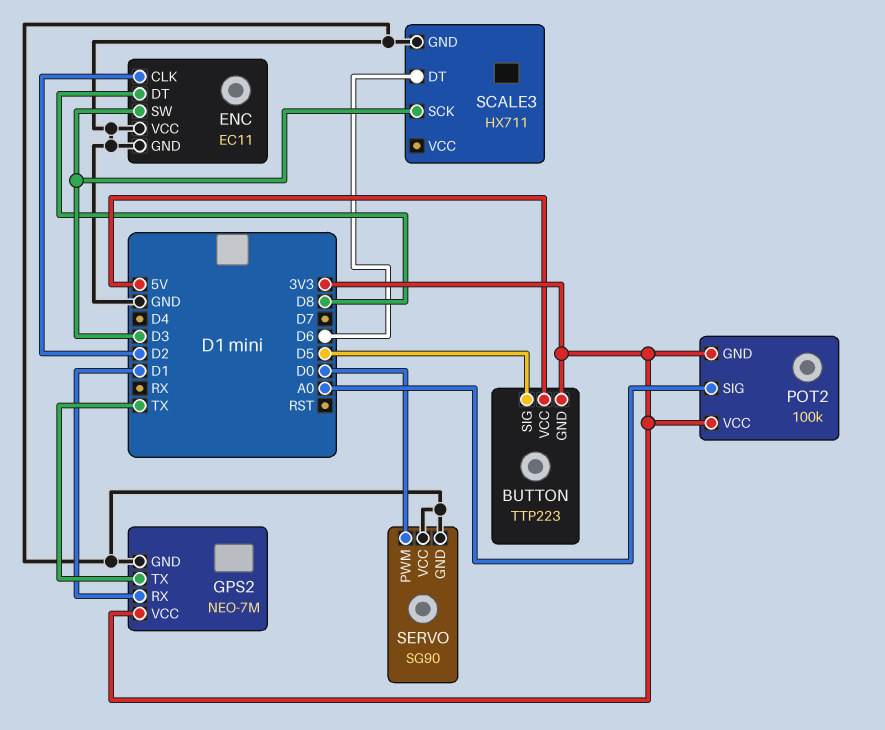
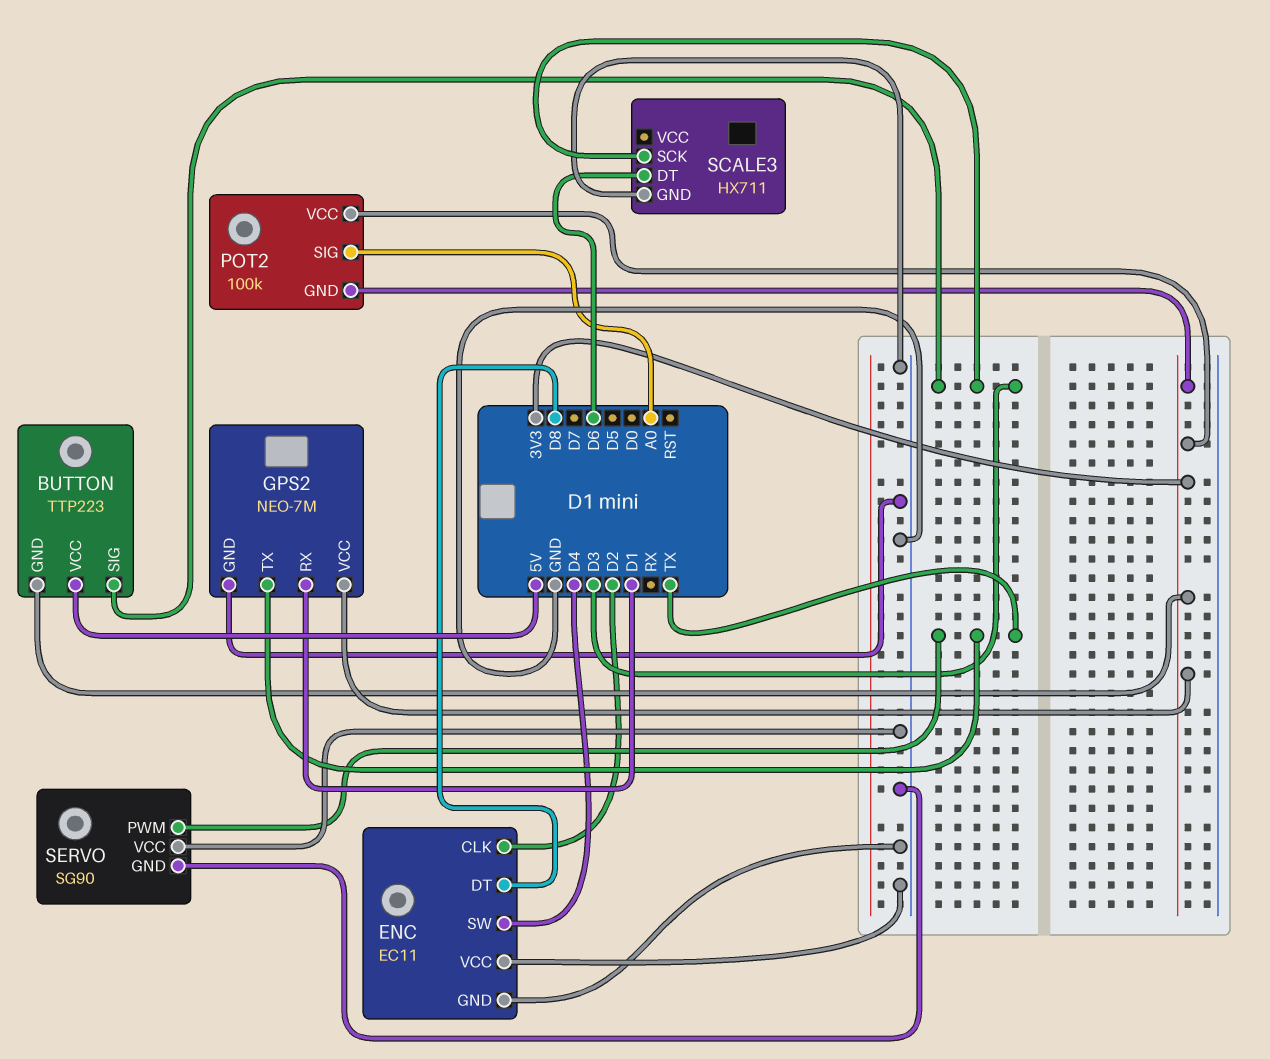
BUTTON pin SIG: D5 -> D3
ENC pin SW: D3 -> D4
SERVO pin PWM: D0 -> TX

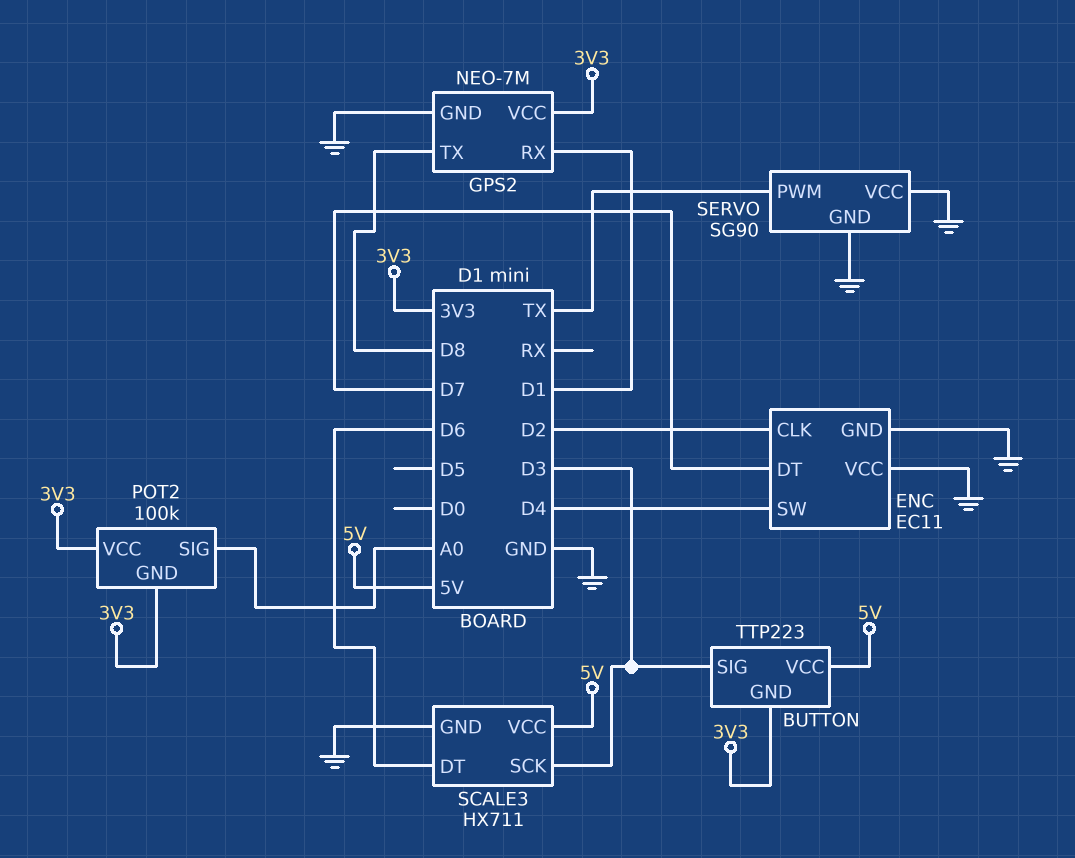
ENC pin DT: D8 -> D7
GPS2 pin TX: TX -> D8
SCALE3 pin VCC: none -> 5V

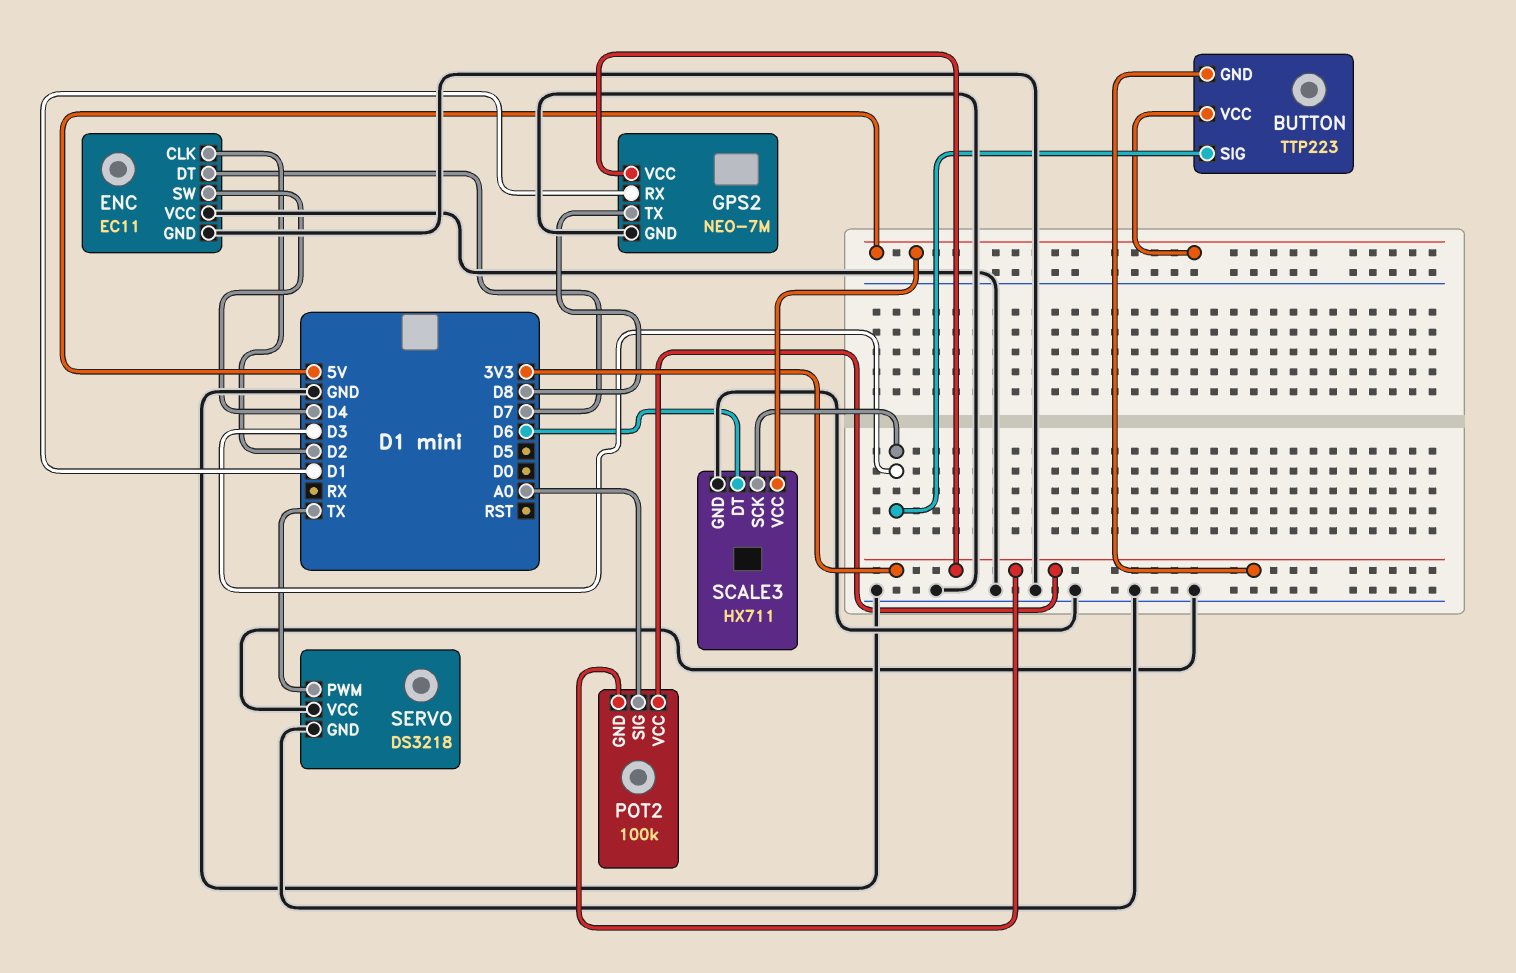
SERVO: SG90 -> DS3218

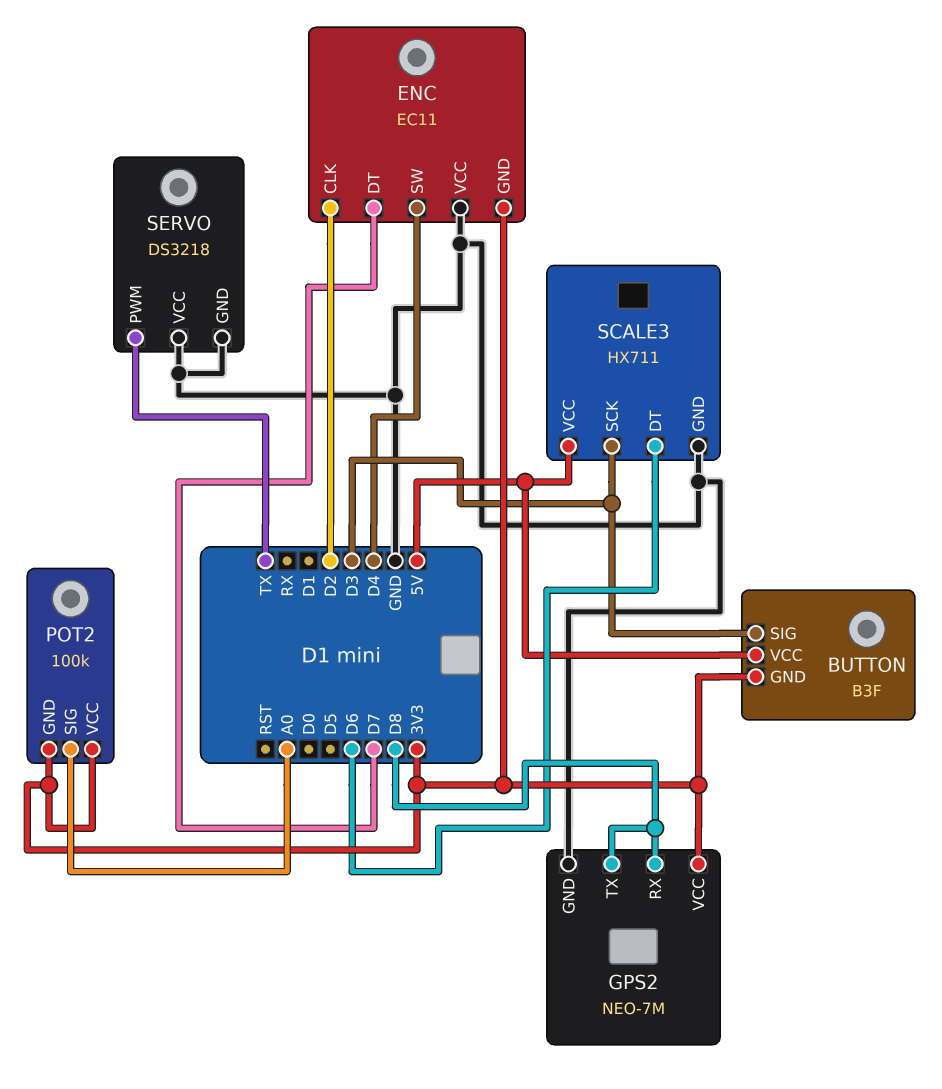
BUTTON: TTP223 -> B3F
ENC pin GND: GND -> 3V3
GPS2 pin RX: D1 -> D8

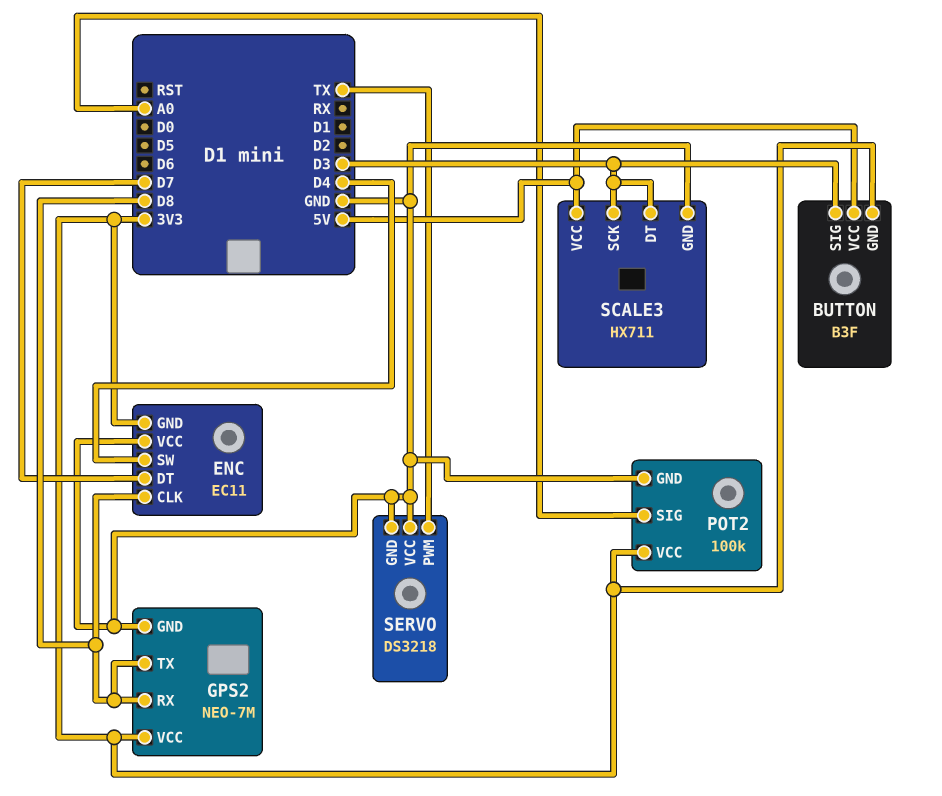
ENC pin CLK: D2 -> D8
POT2 pin GND: 3V3 -> GND
SCALE3 pin DT: D6 -> D3

